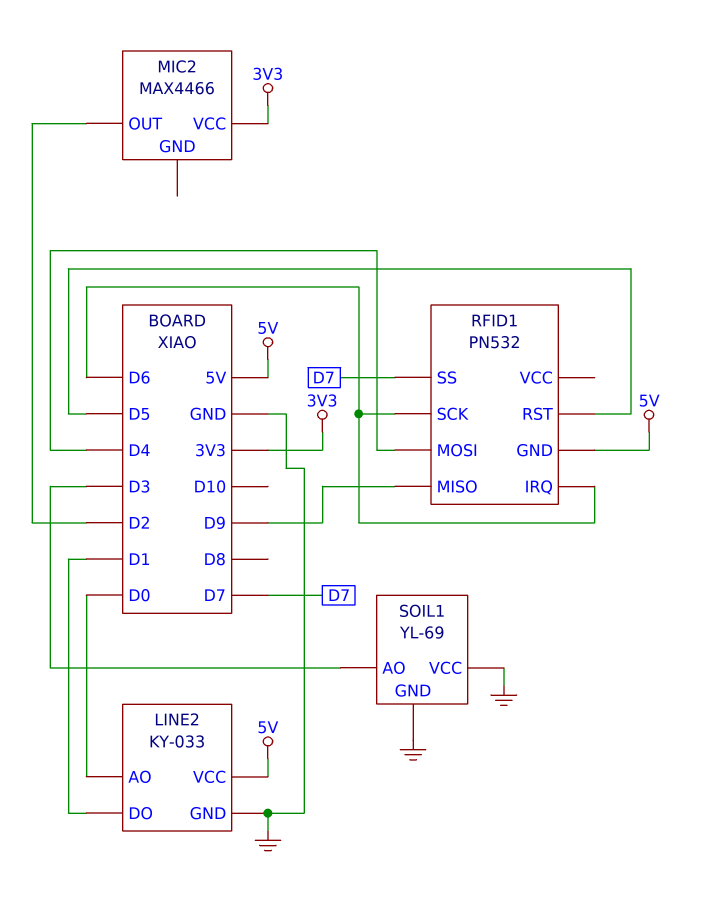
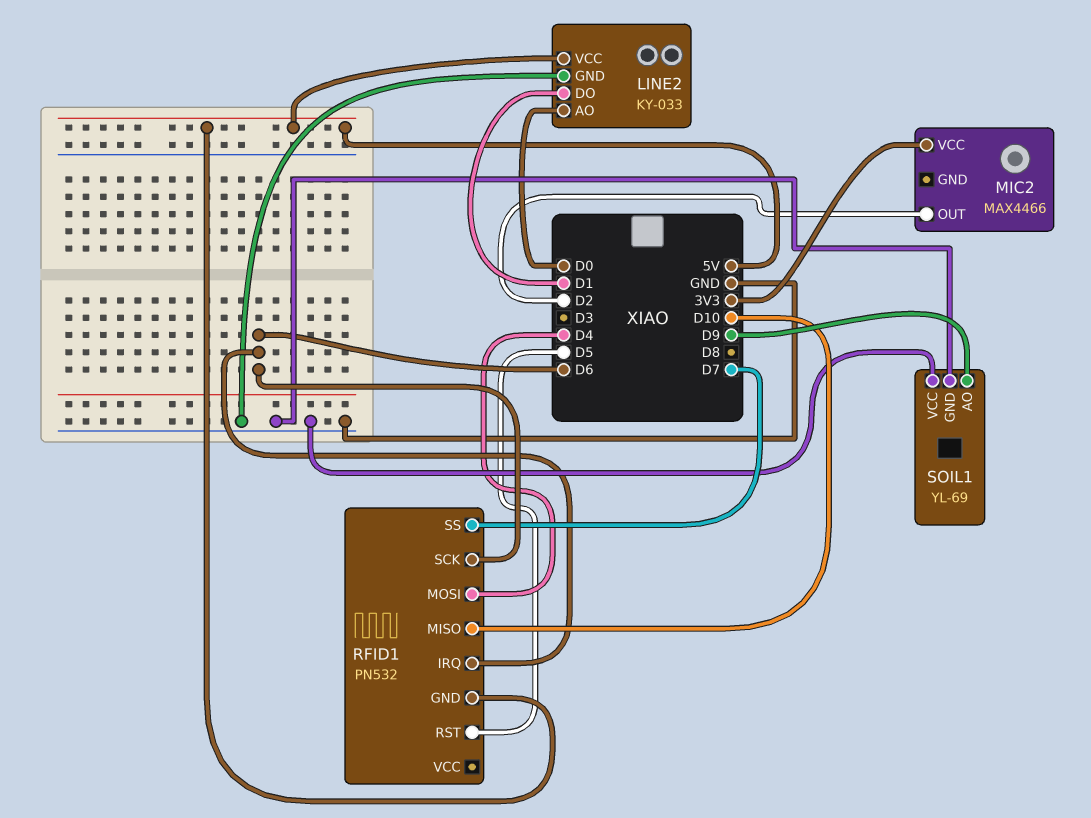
RFID1 pin MISO: D9 -> D10
SOIL1 pin AO: D3 -> D9

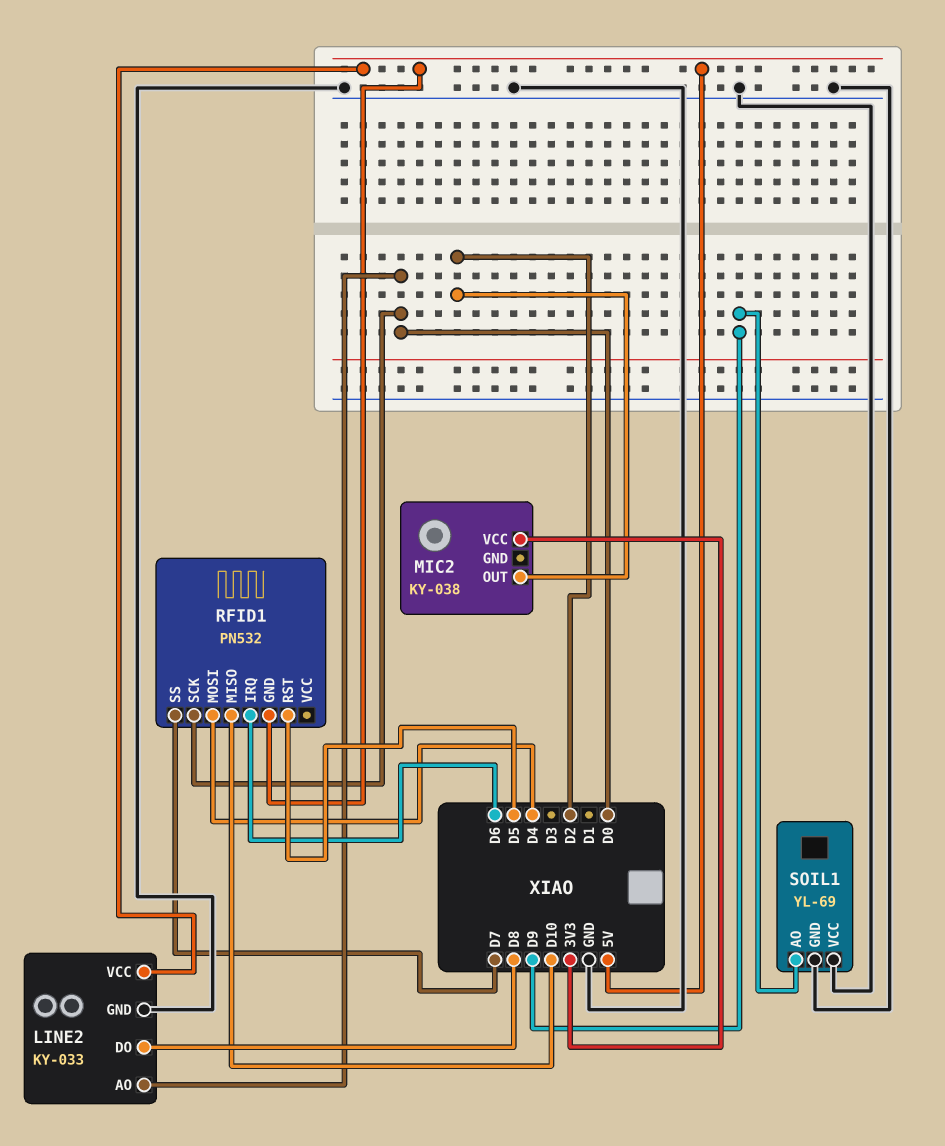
LINE2 pin DO: D1 -> D8
MIC2: MAX4466 -> KY-038
RFID1 pin SCK: D6 -> D0

